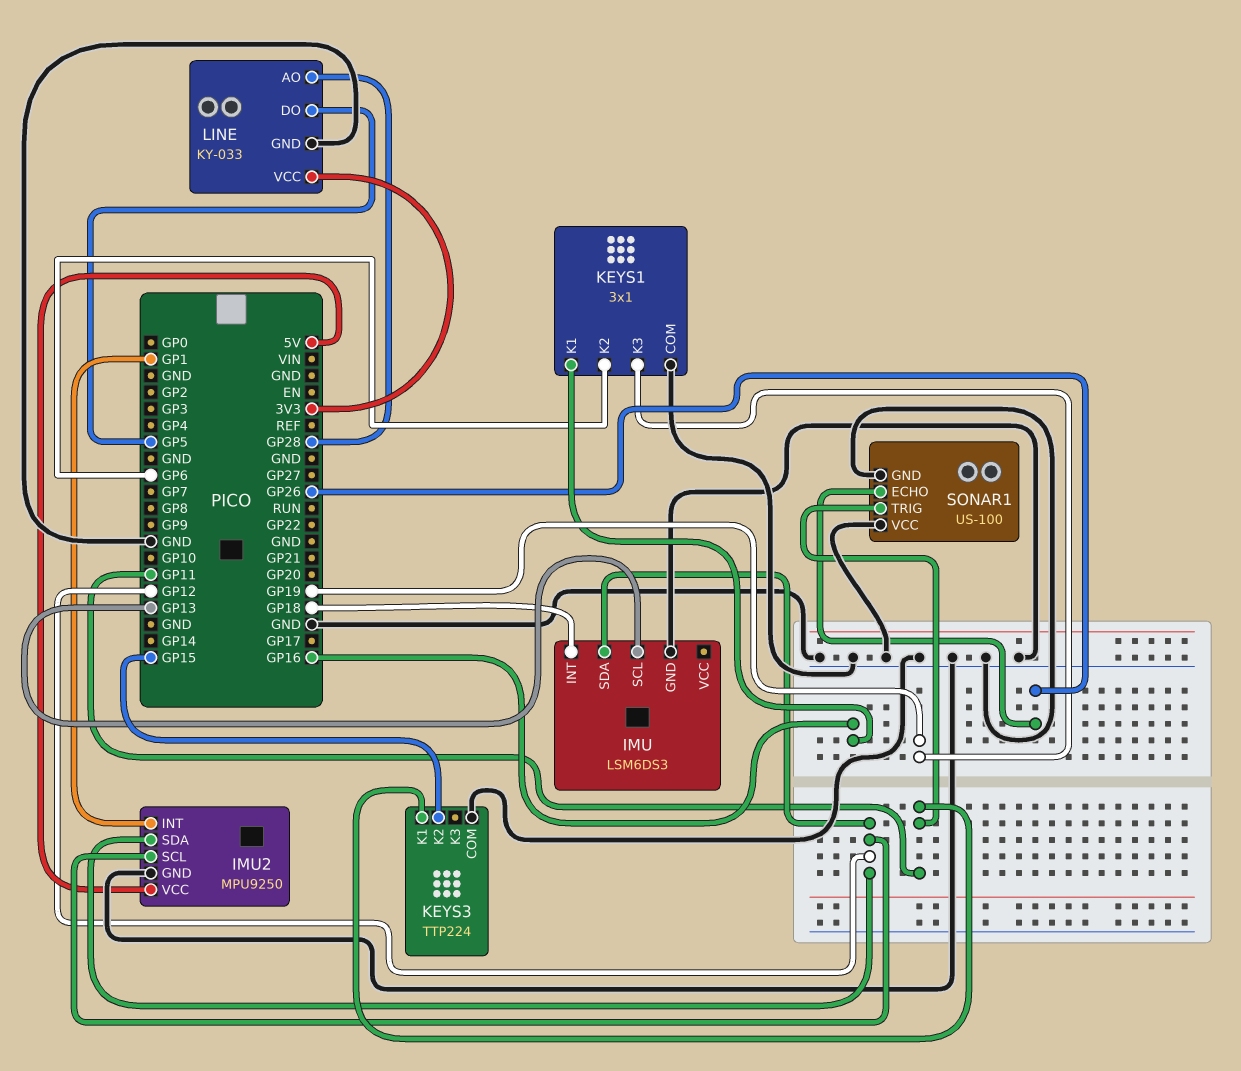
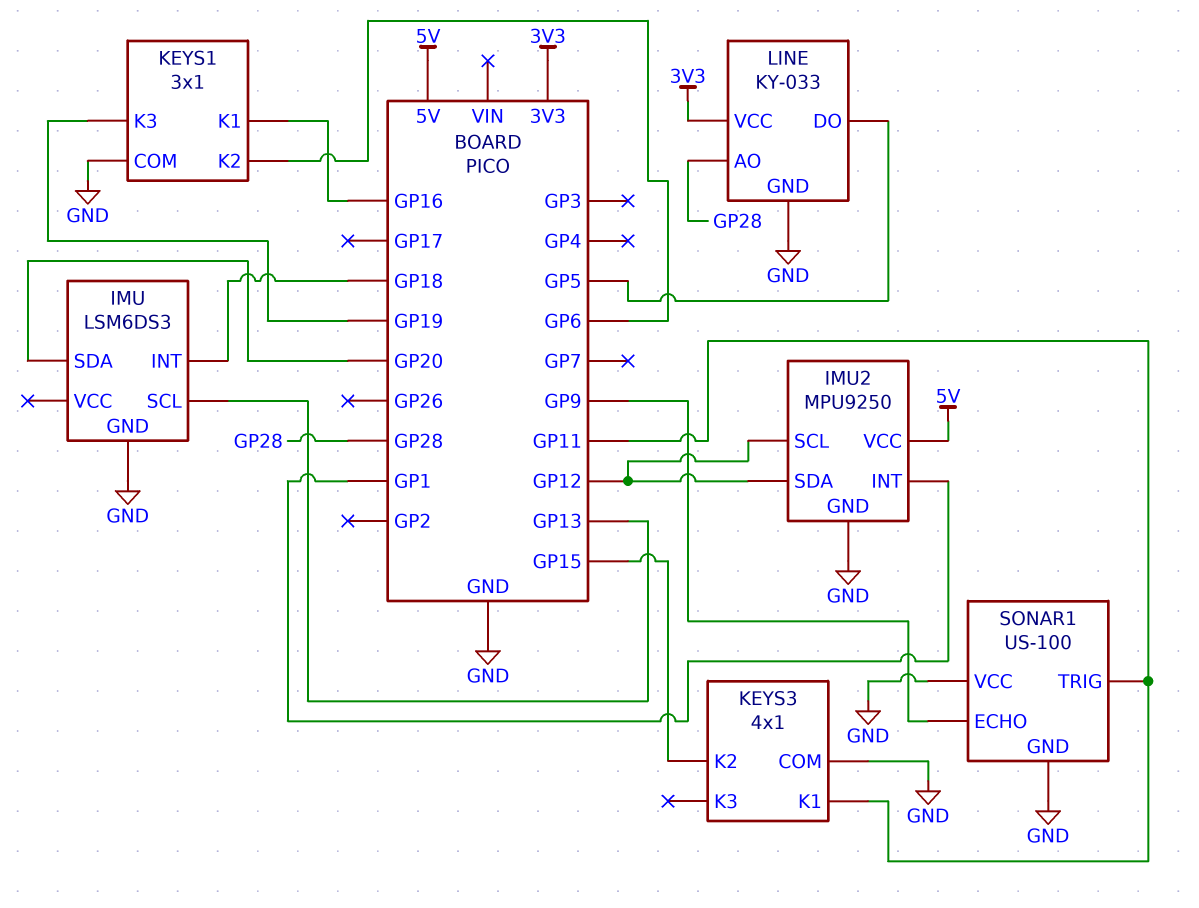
IMU pin SDA: GP12 -> GP20
KEYS3: TTP224 -> 4x1
SONAR1 pin ECHO: GP26 -> GP9

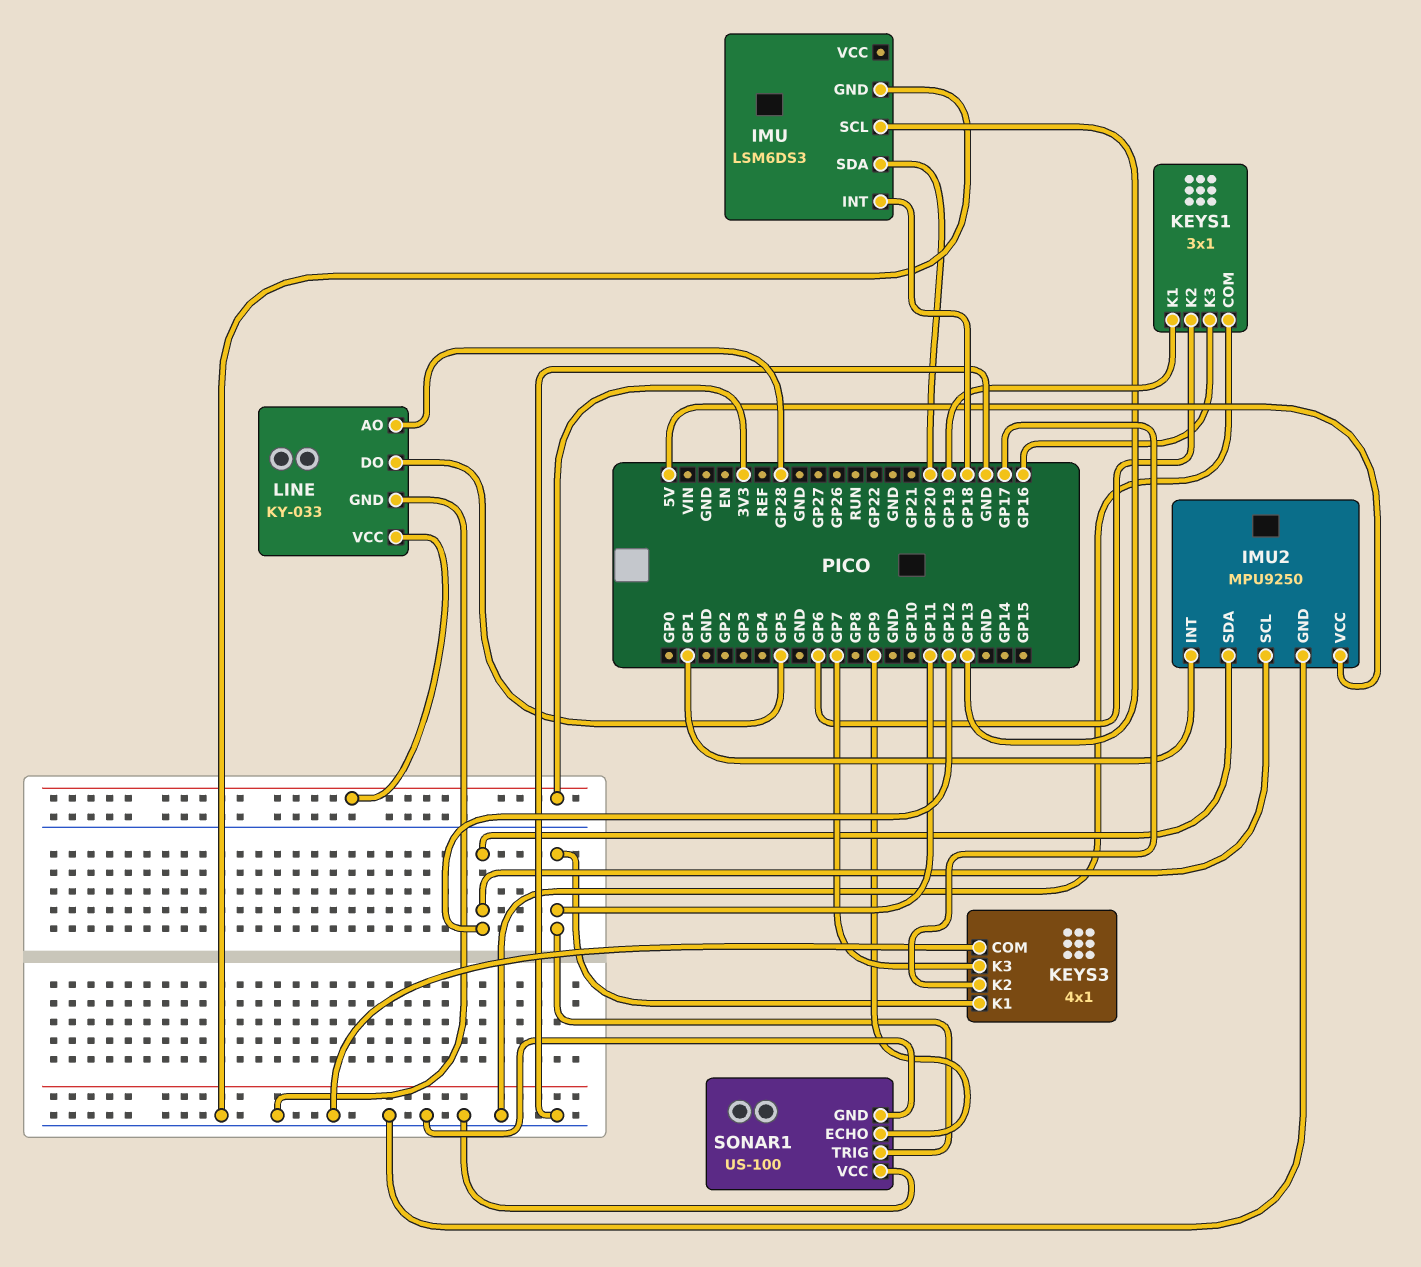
KEYS1 pin K1: GP16 -> GP19
KEYS1 pin K3: GP19 -> GP16
KEYS3 pin K2: GP15 -> GP17
KEYS3 pin K3: none -> GP7

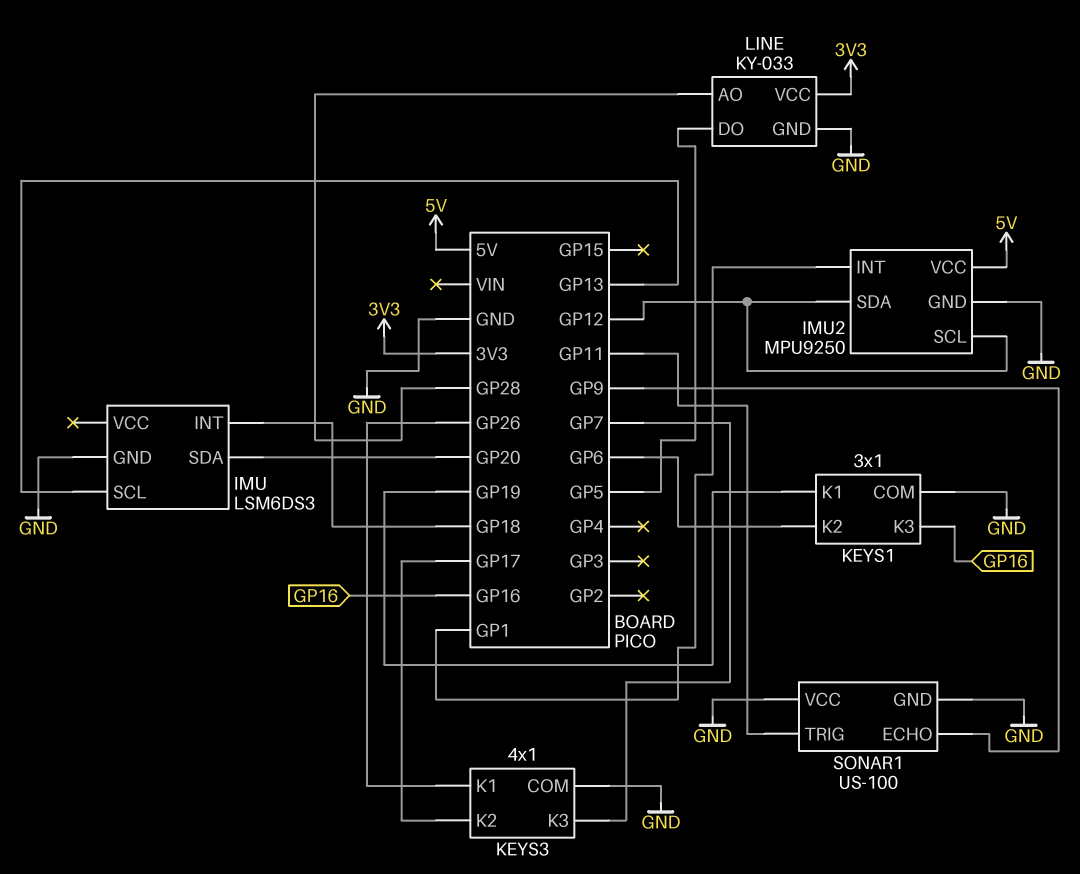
KEYS3 pin K1: GP11 -> GP26

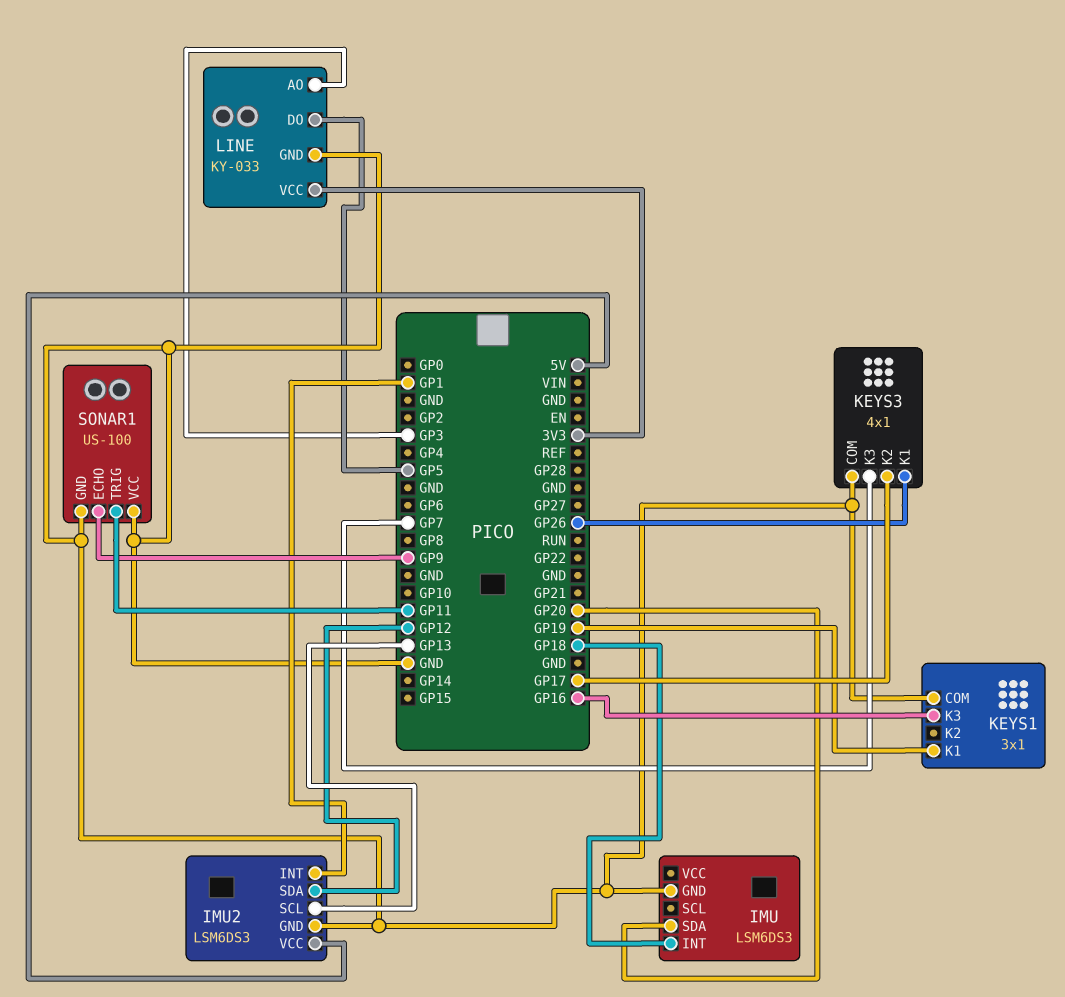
IMU pin SCL: GP13 -> none
IMU2: MPU9250 -> LSM6DS3
IMU2 pin SCL: GP12 -> GP13
KEYS1 pin K2: GP6 -> none
LINE pin AO: GP28 -> GP3

